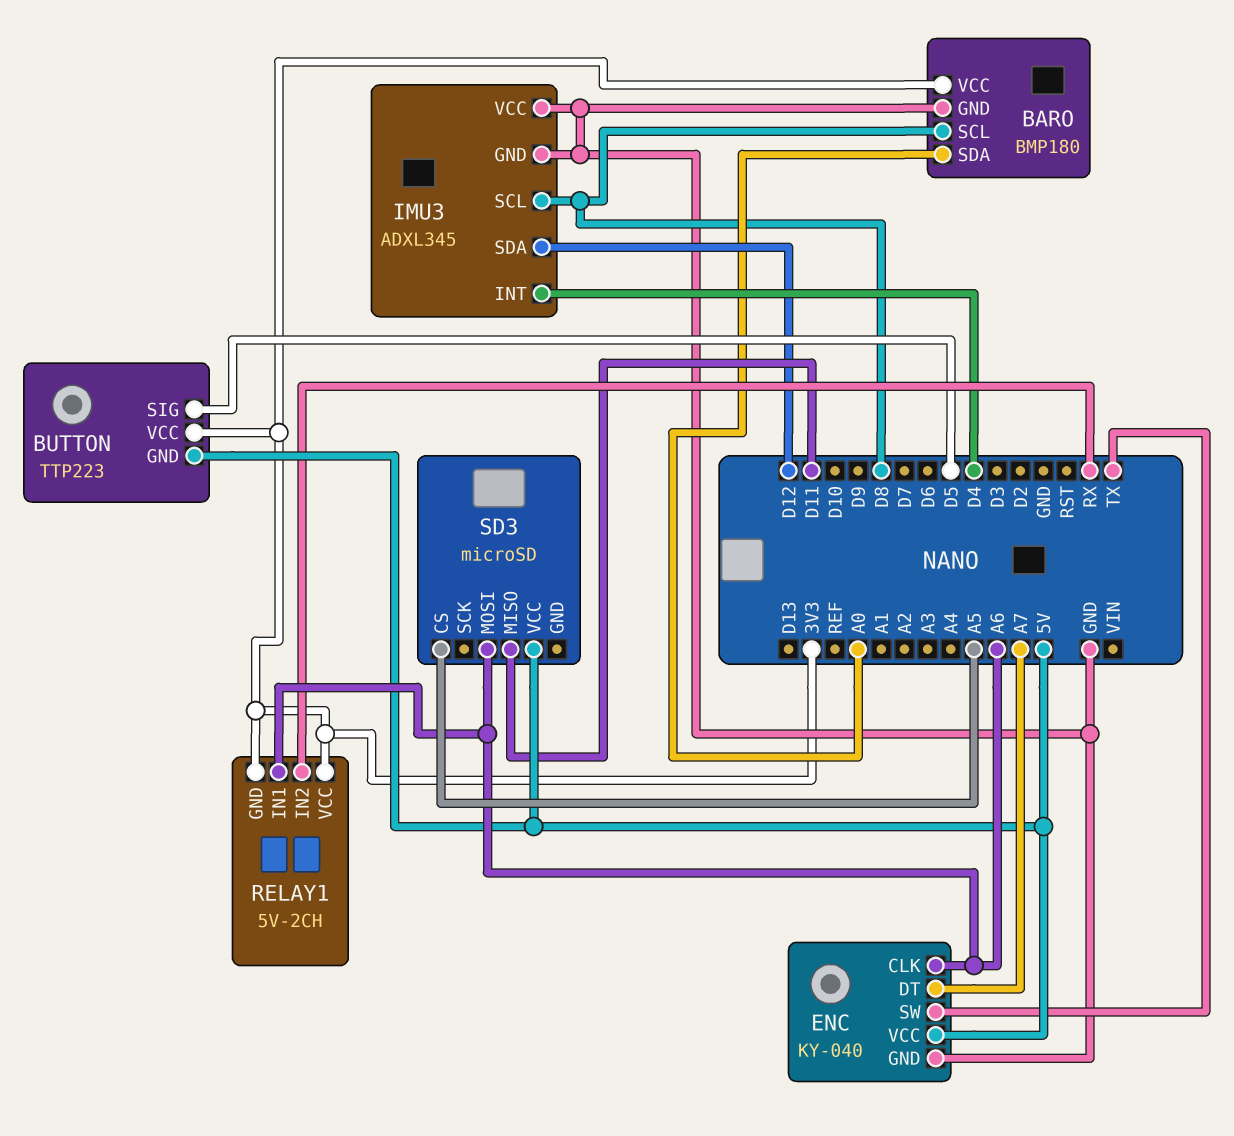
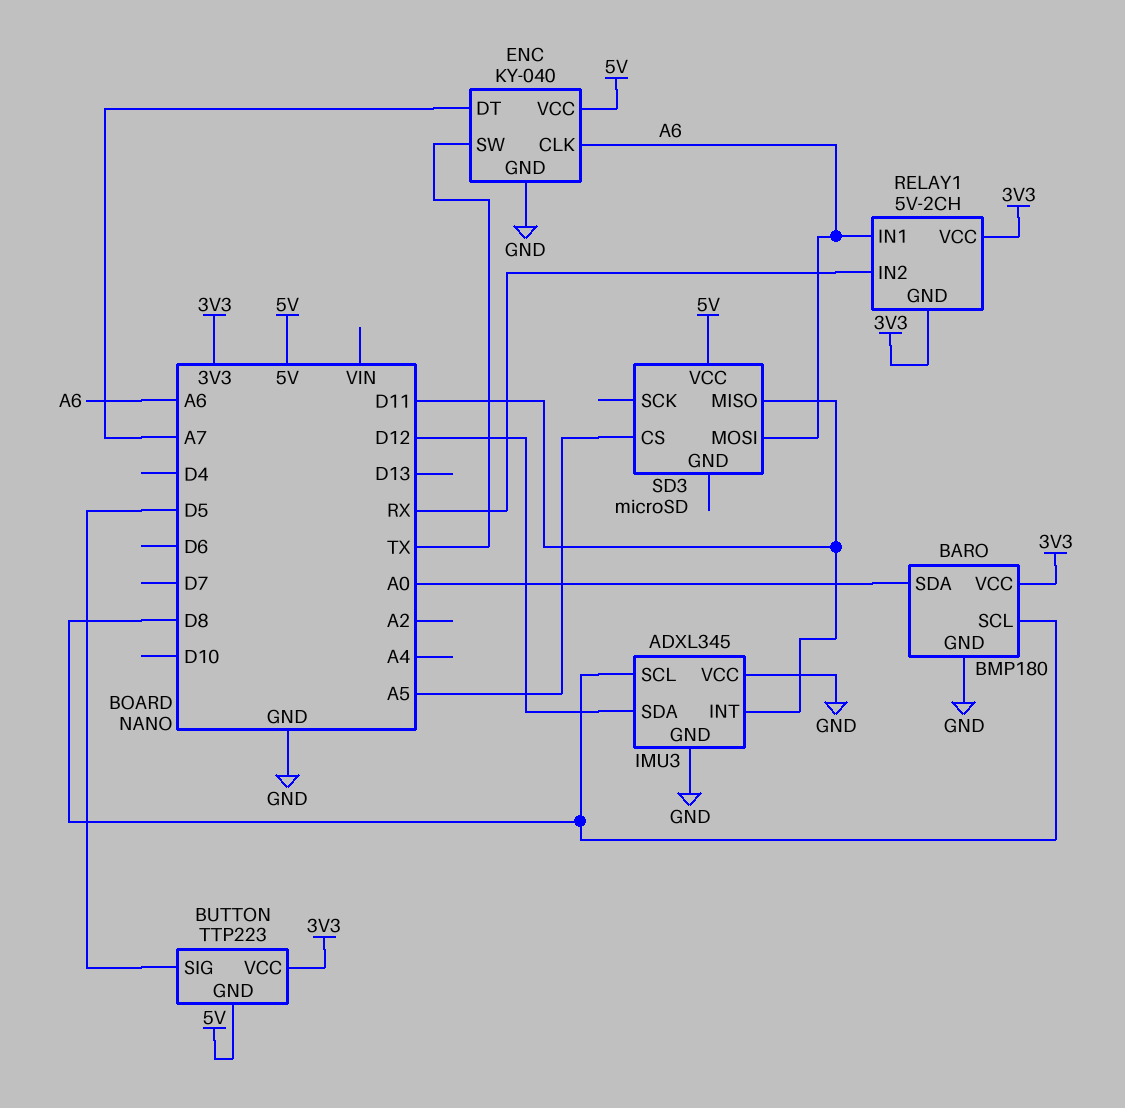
IMU3 pin INT: D4 -> D11

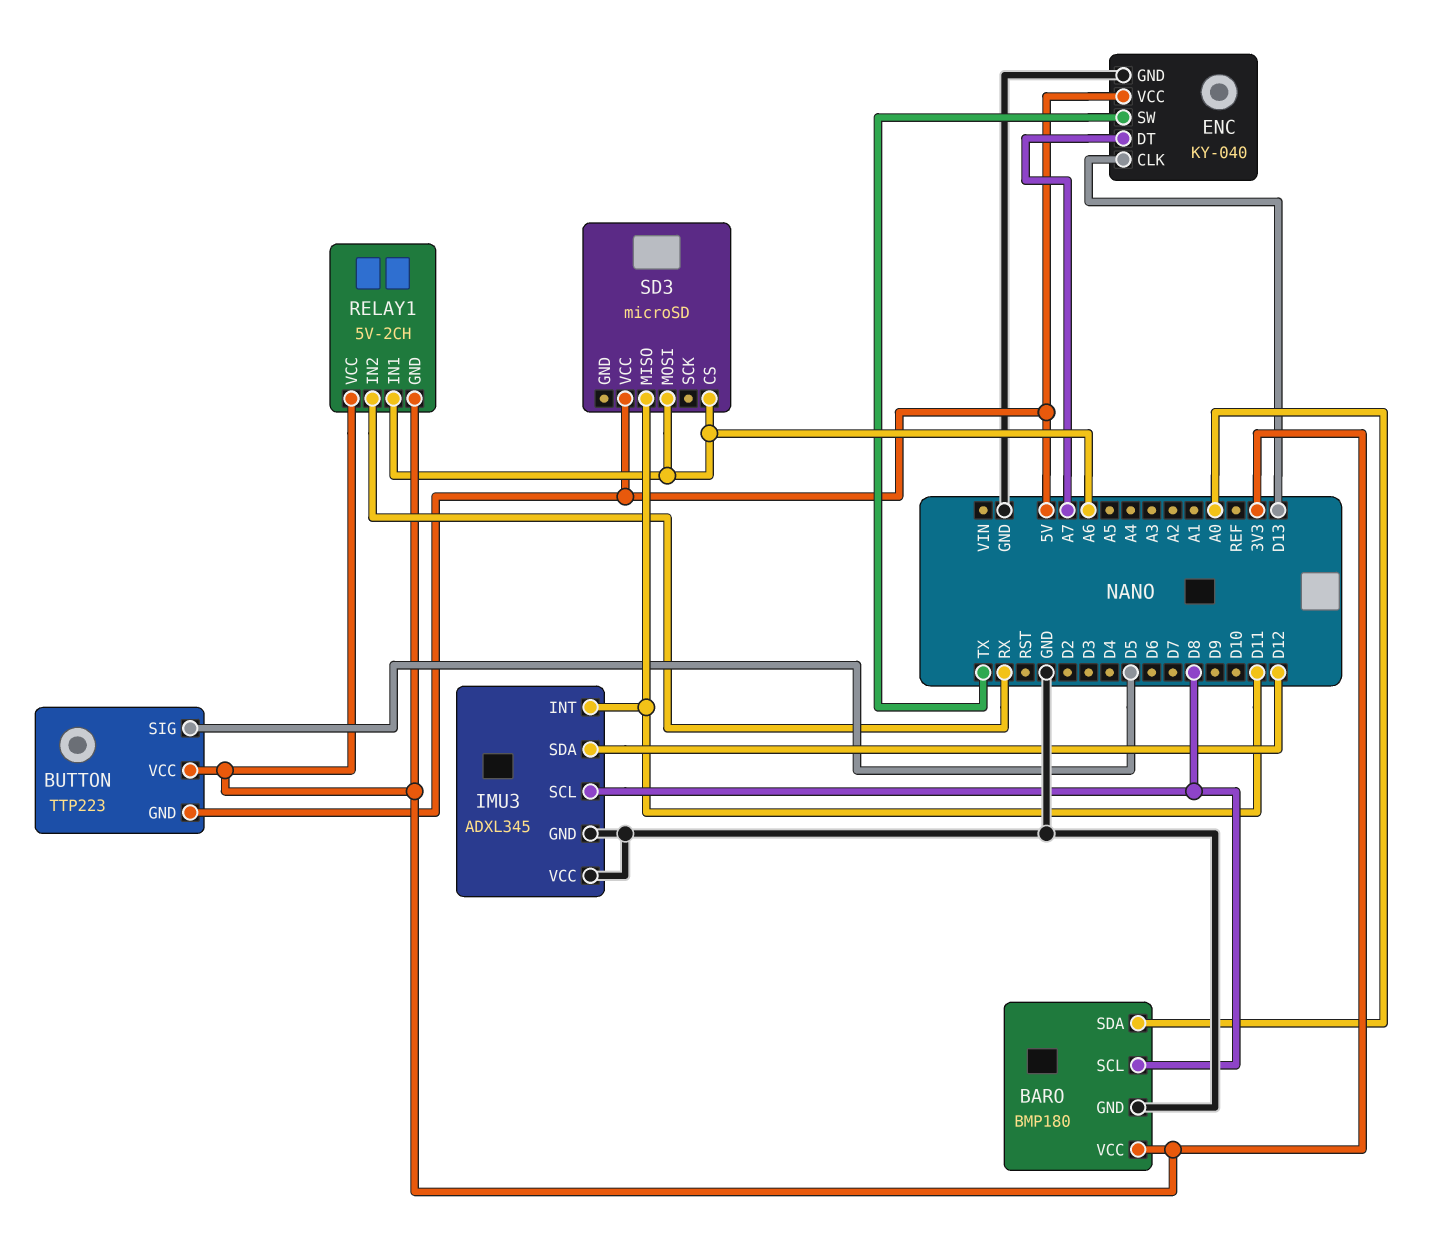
ENC pin CLK: A6 -> D13
SD3 pin CS: A5 -> A6

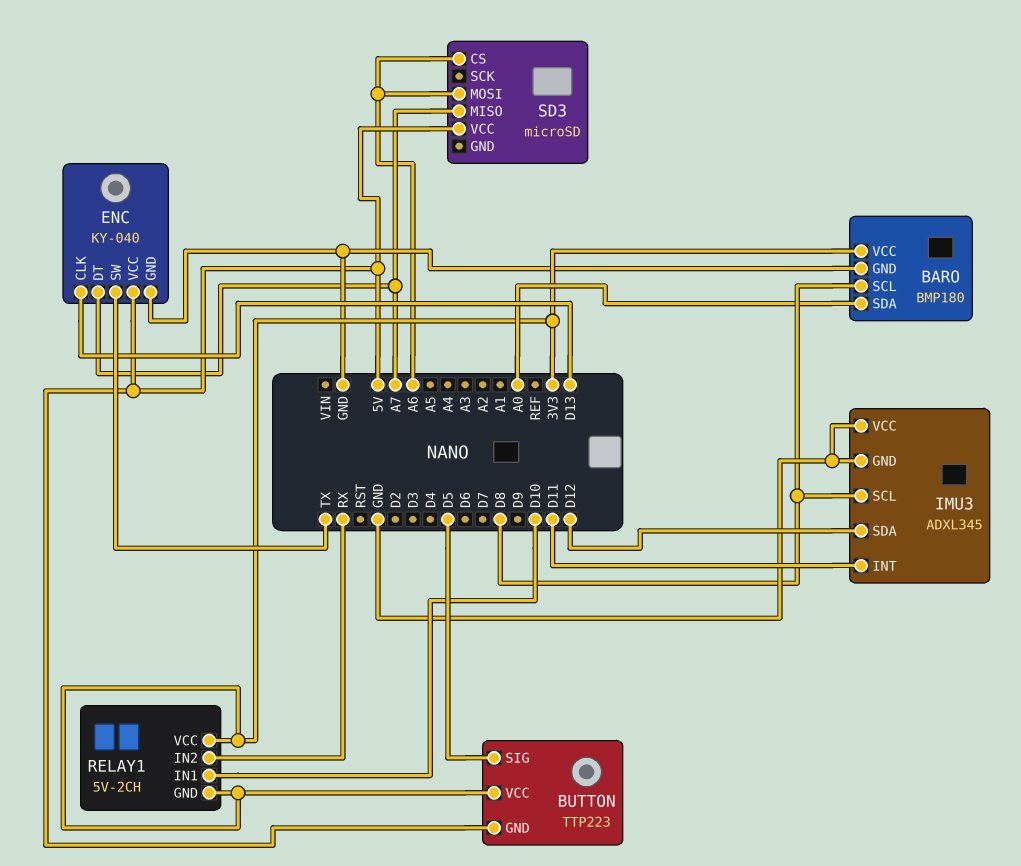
RELAY1 pin IN1: A6 -> D10
SD3 pin MISO: D11 -> A7

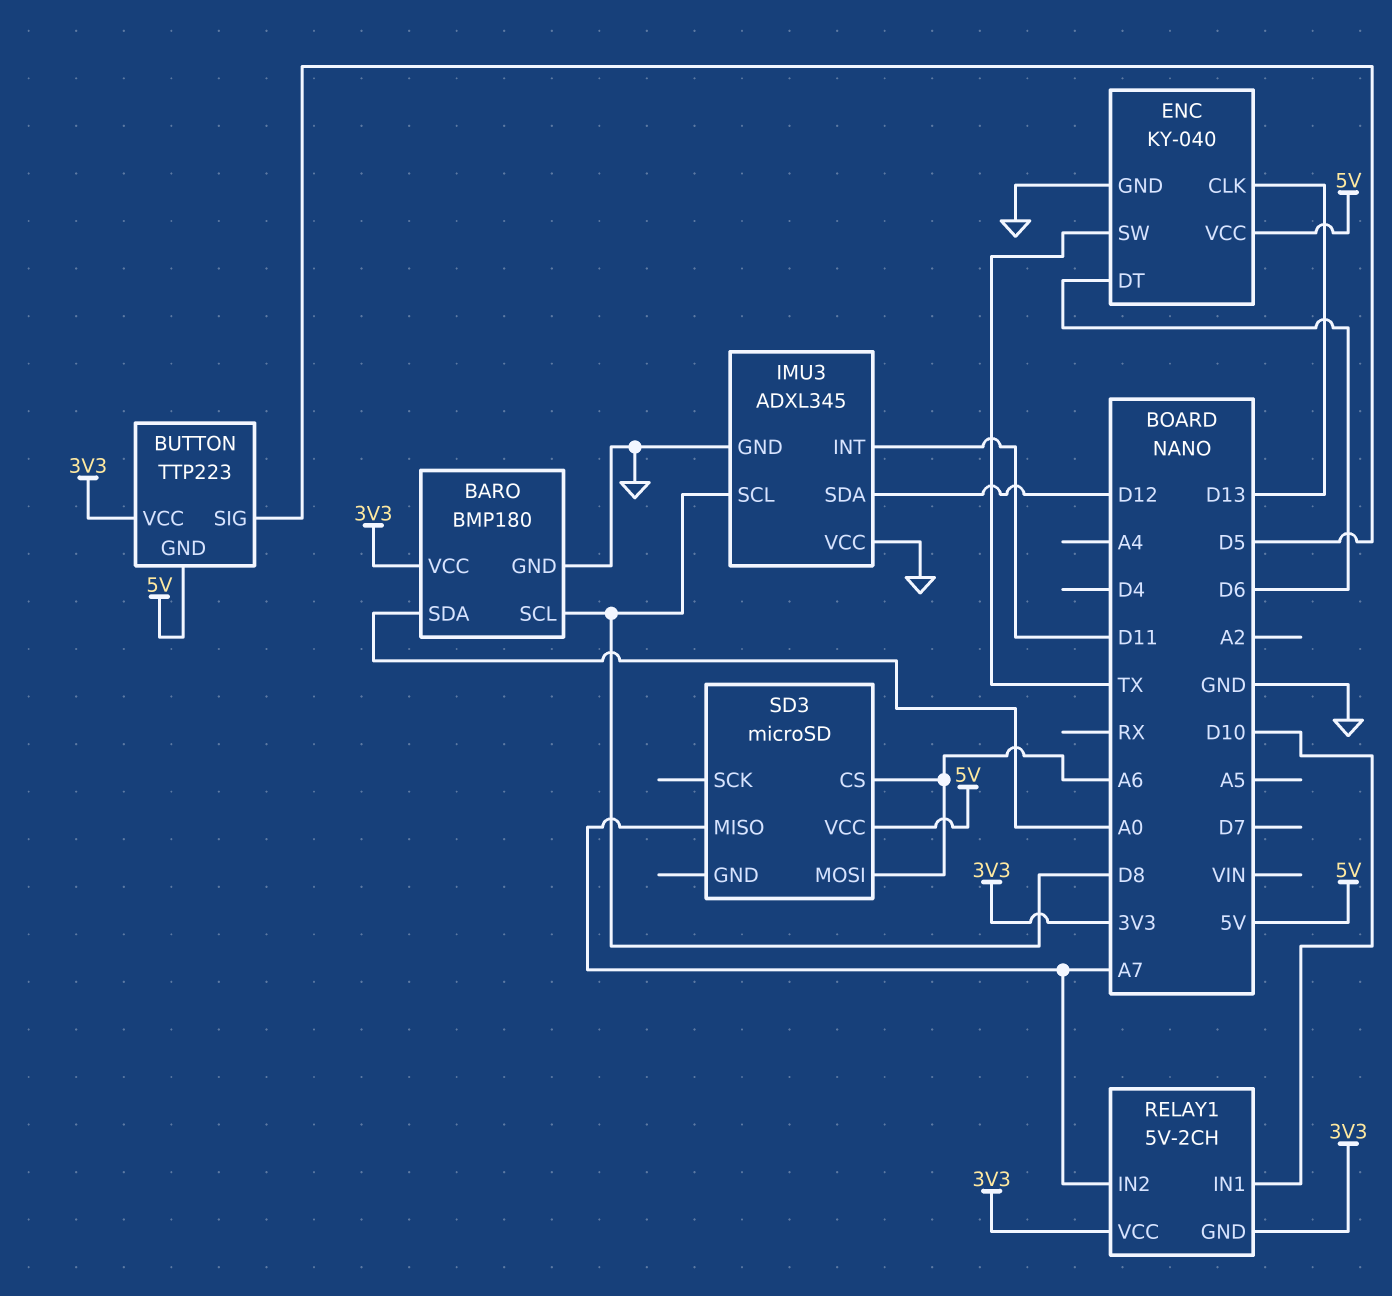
ENC pin DT: A7 -> D6
RELAY1 pin IN2: RX -> A7

